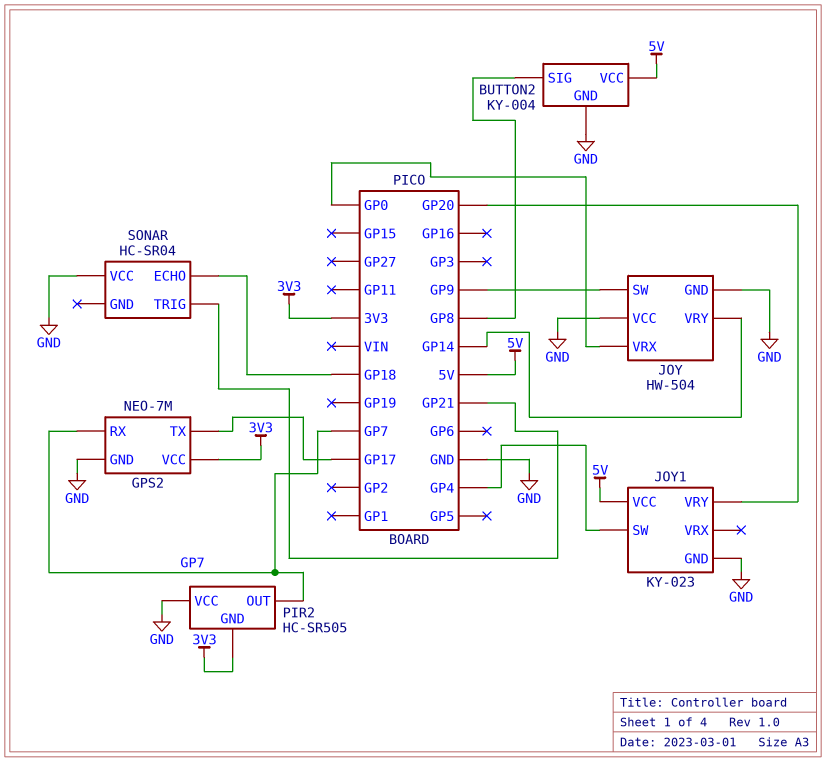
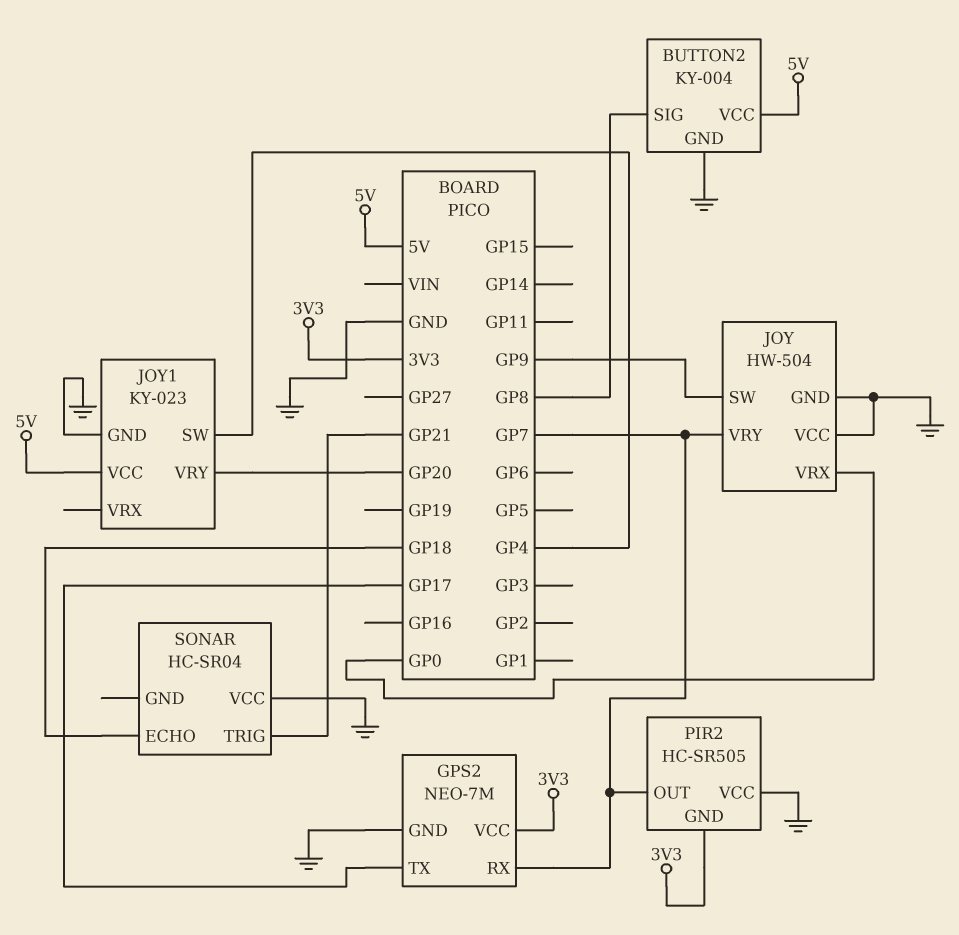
JOY pin VRY: GP14 -> GP7

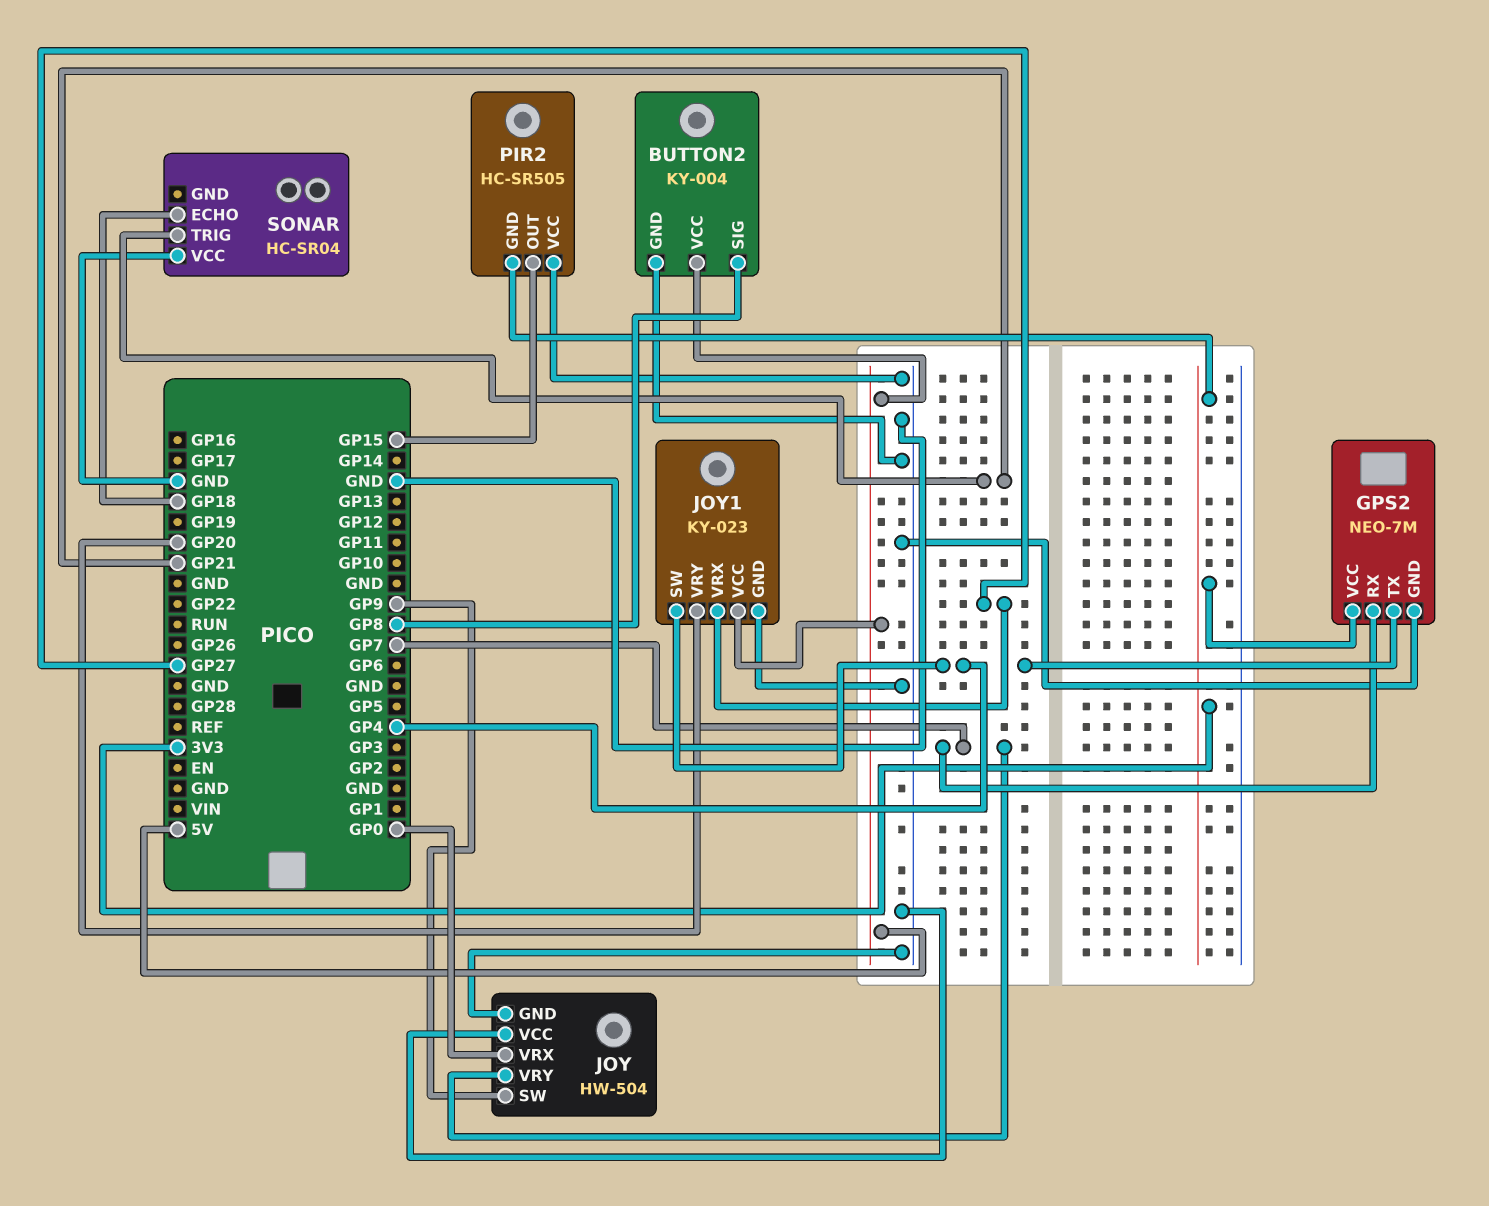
GPS2 pin TX: GP17 -> GP4
JOY1 pin VRX: none -> GP27
PIR2 pin OUT: GP7 -> GP15

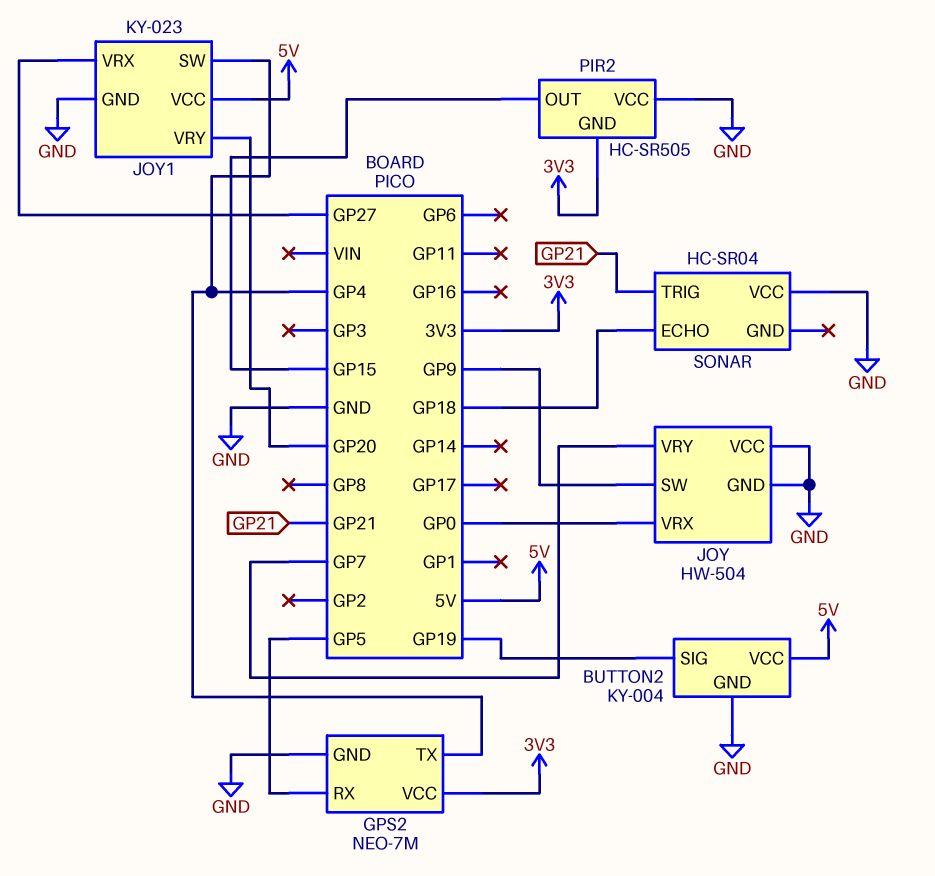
BUTTON2 pin SIG: GP8 -> GP19
GPS2 pin RX: GP7 -> GP5

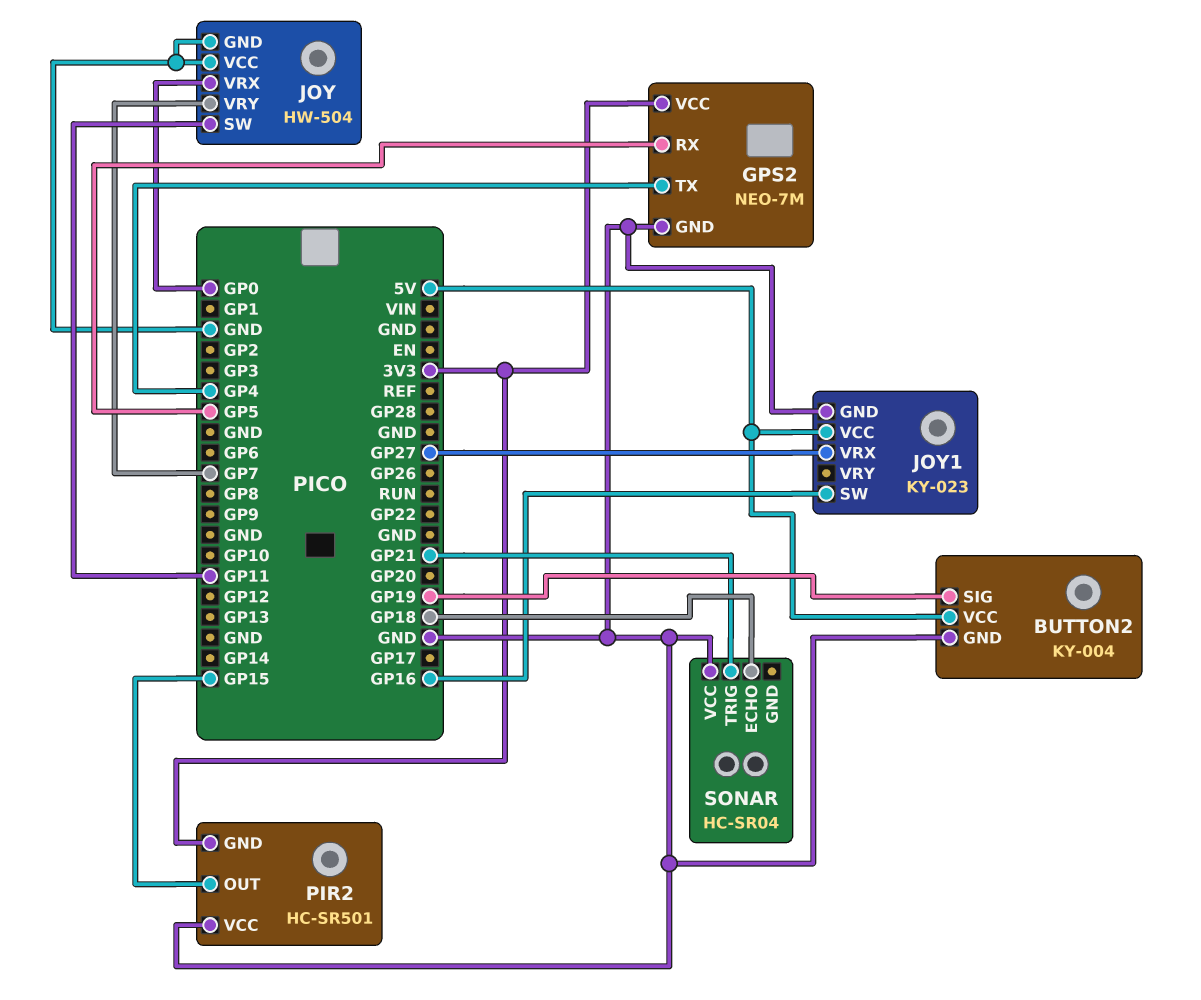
JOY pin SW: GP9 -> GP11
JOY1 pin SW: GP4 -> GP16
JOY1 pin VRY: GP20 -> none
PIR2: HC-SR505 -> HC-SR501

